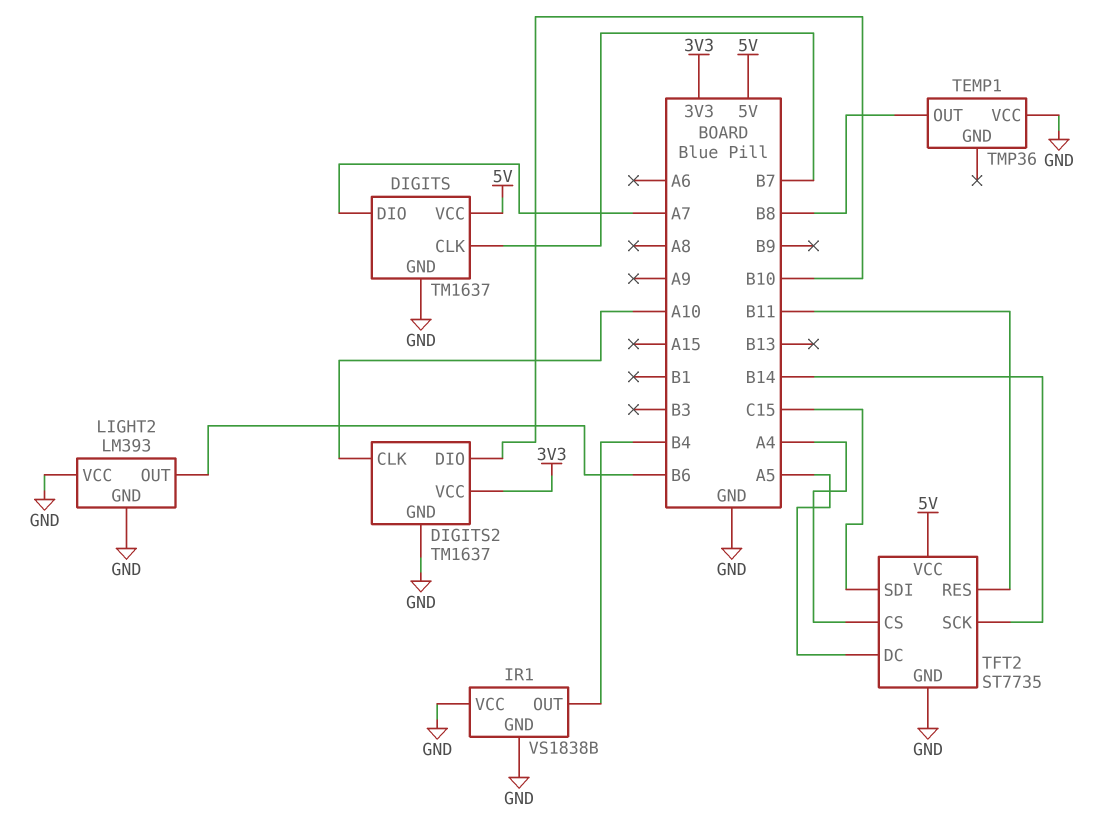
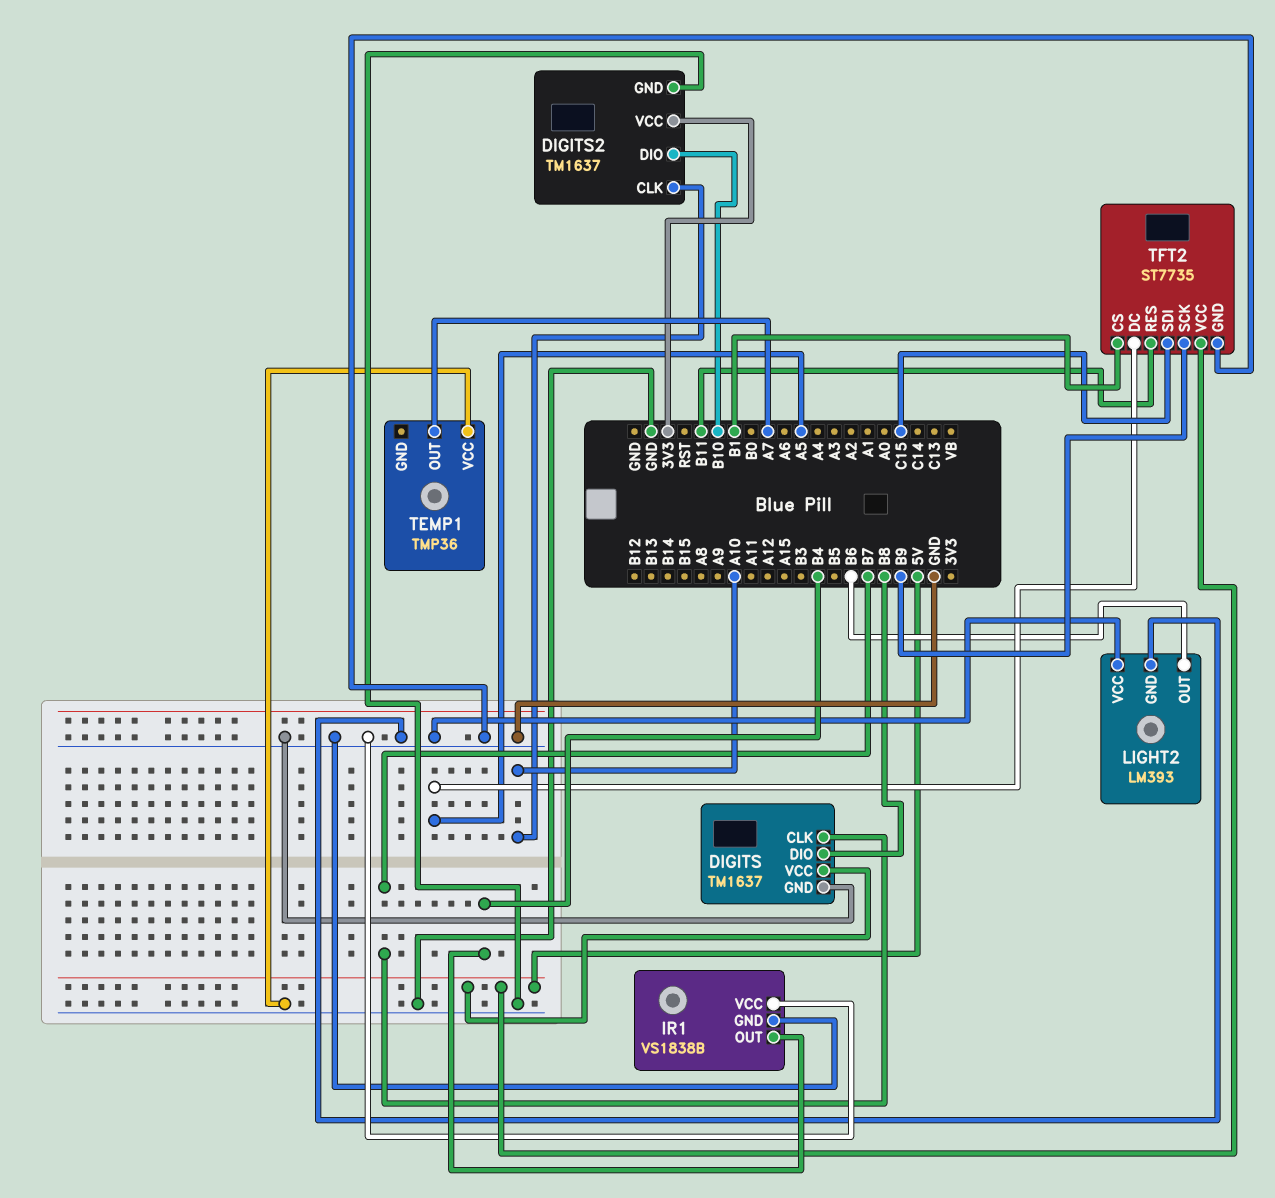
DIGITS pin DIO: A7 -> B8
TEMP1 pin OUT: B8 -> A7
TFT2 pin CS: A4 -> B1
TFT2 pin SCK: B14 -> B9

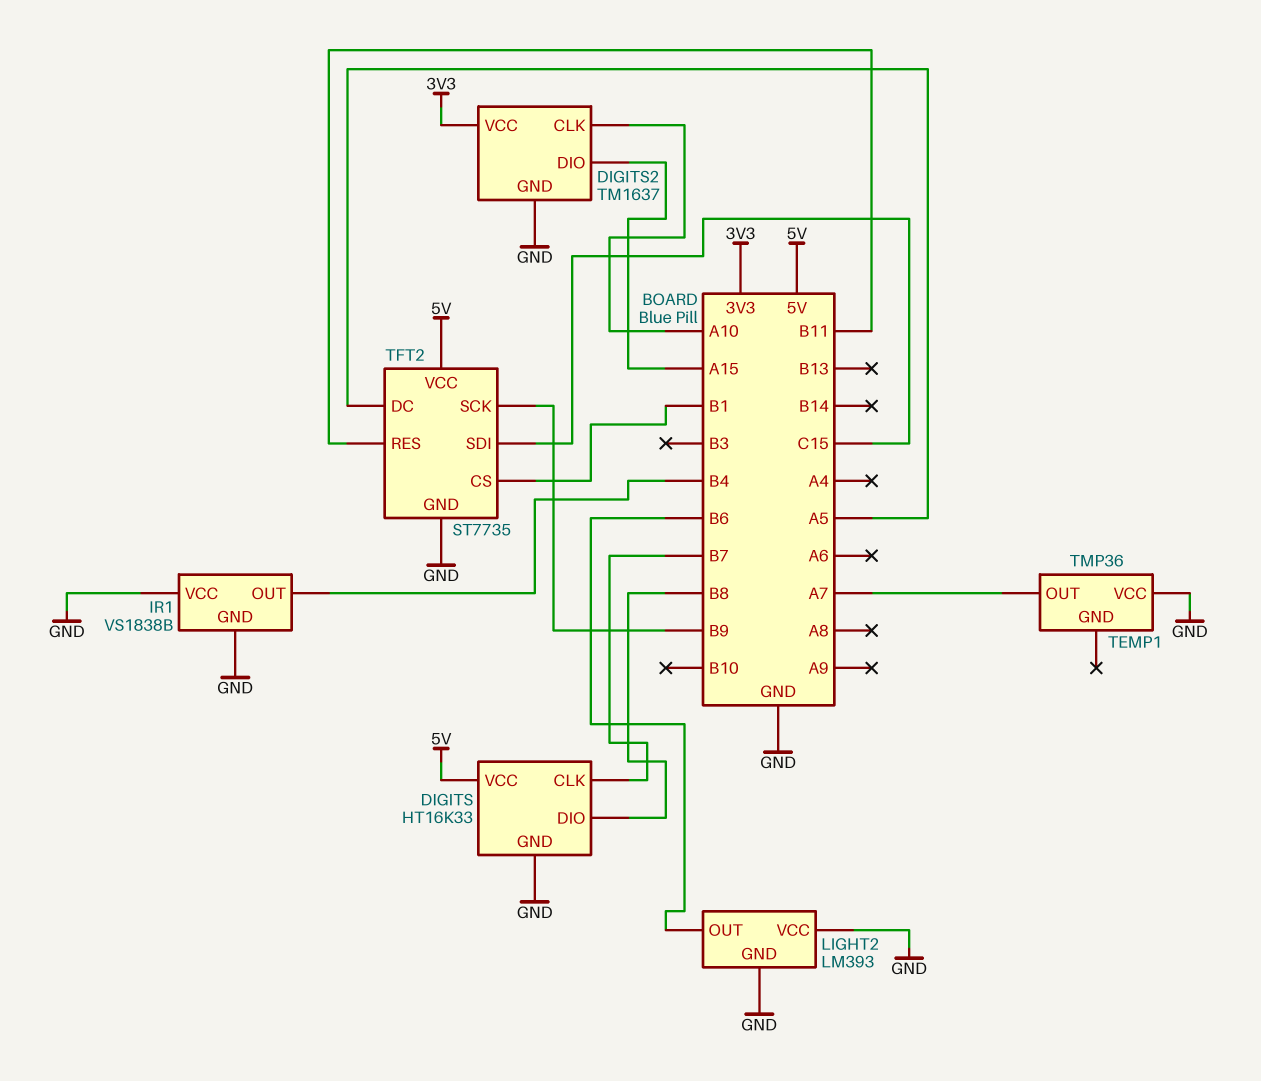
DIGITS: TM1637 -> HT16K33
DIGITS2 pin DIO: B10 -> A15

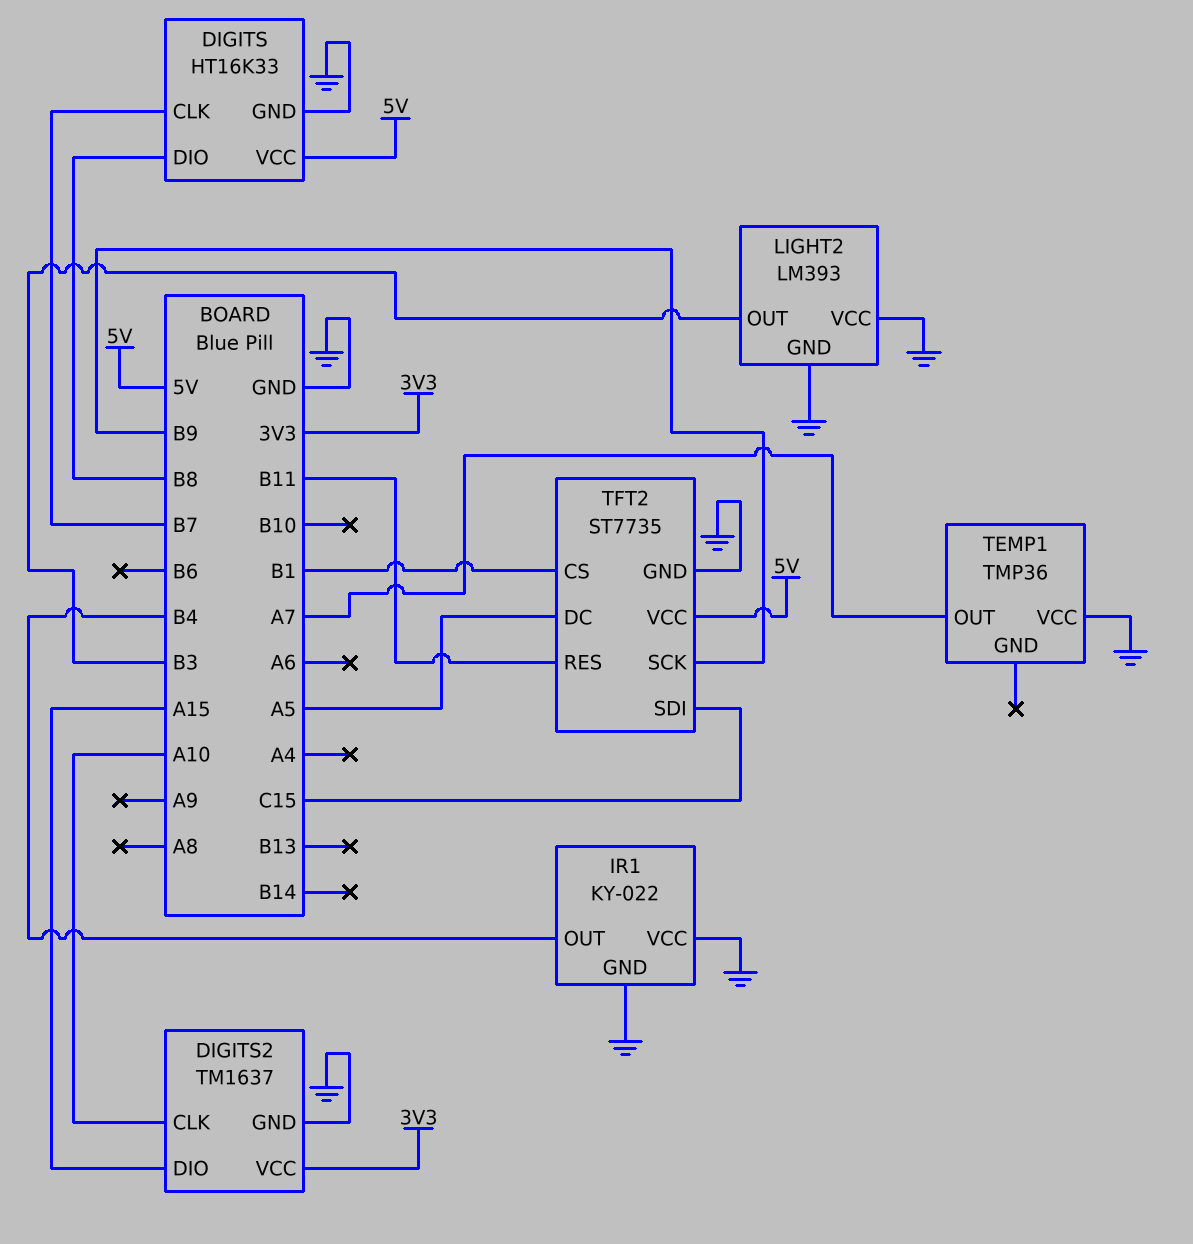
IR1: VS1838B -> KY-022
LIGHT2 pin OUT: B6 -> B3

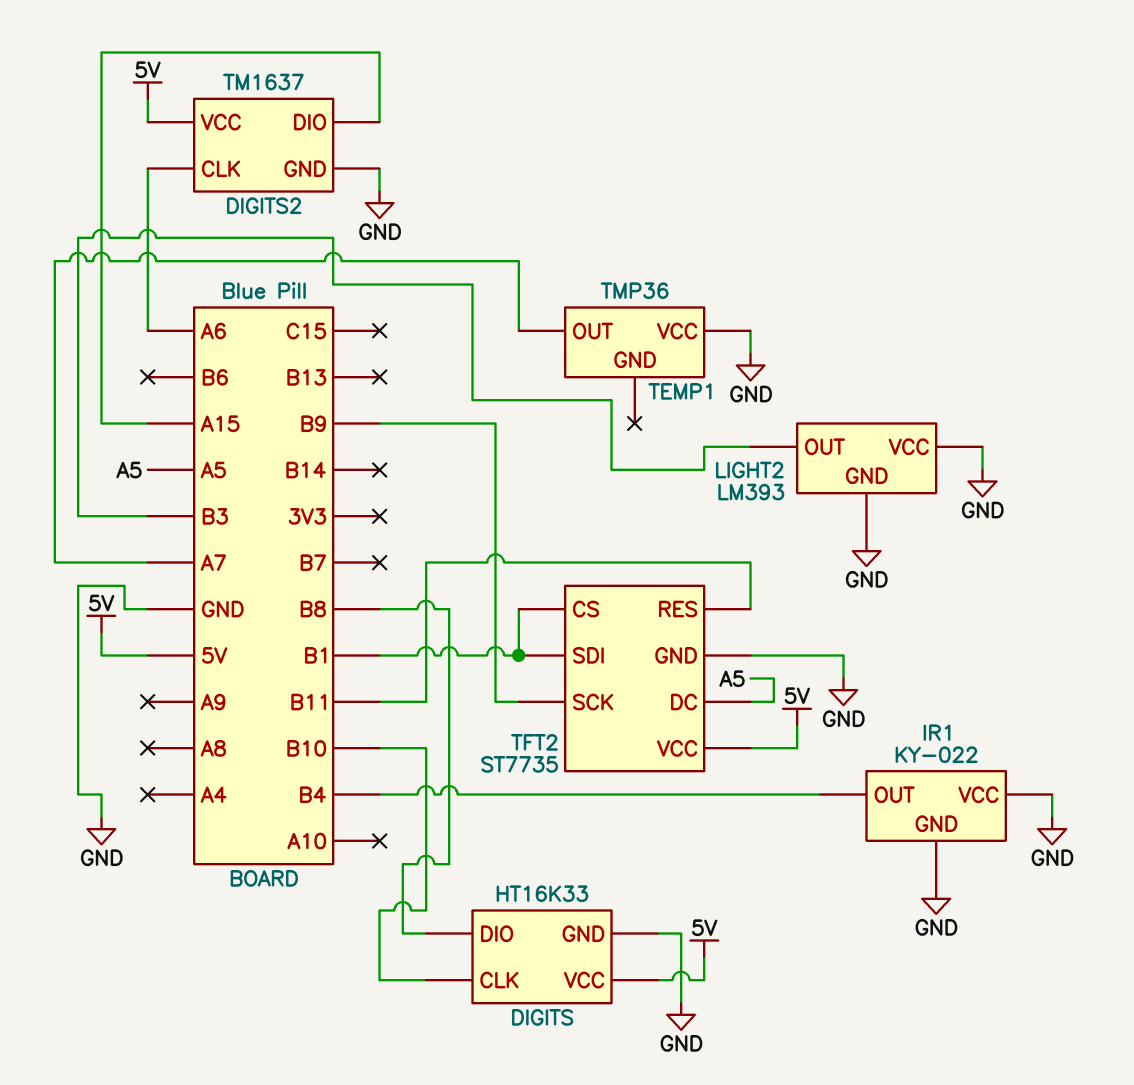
DIGITS pin CLK: B7 -> B10
DIGITS2 pin CLK: A10 -> A6
DIGITS2 pin VCC: 3V3 -> 5V
TFT2 pin SDI: C15 -> B1

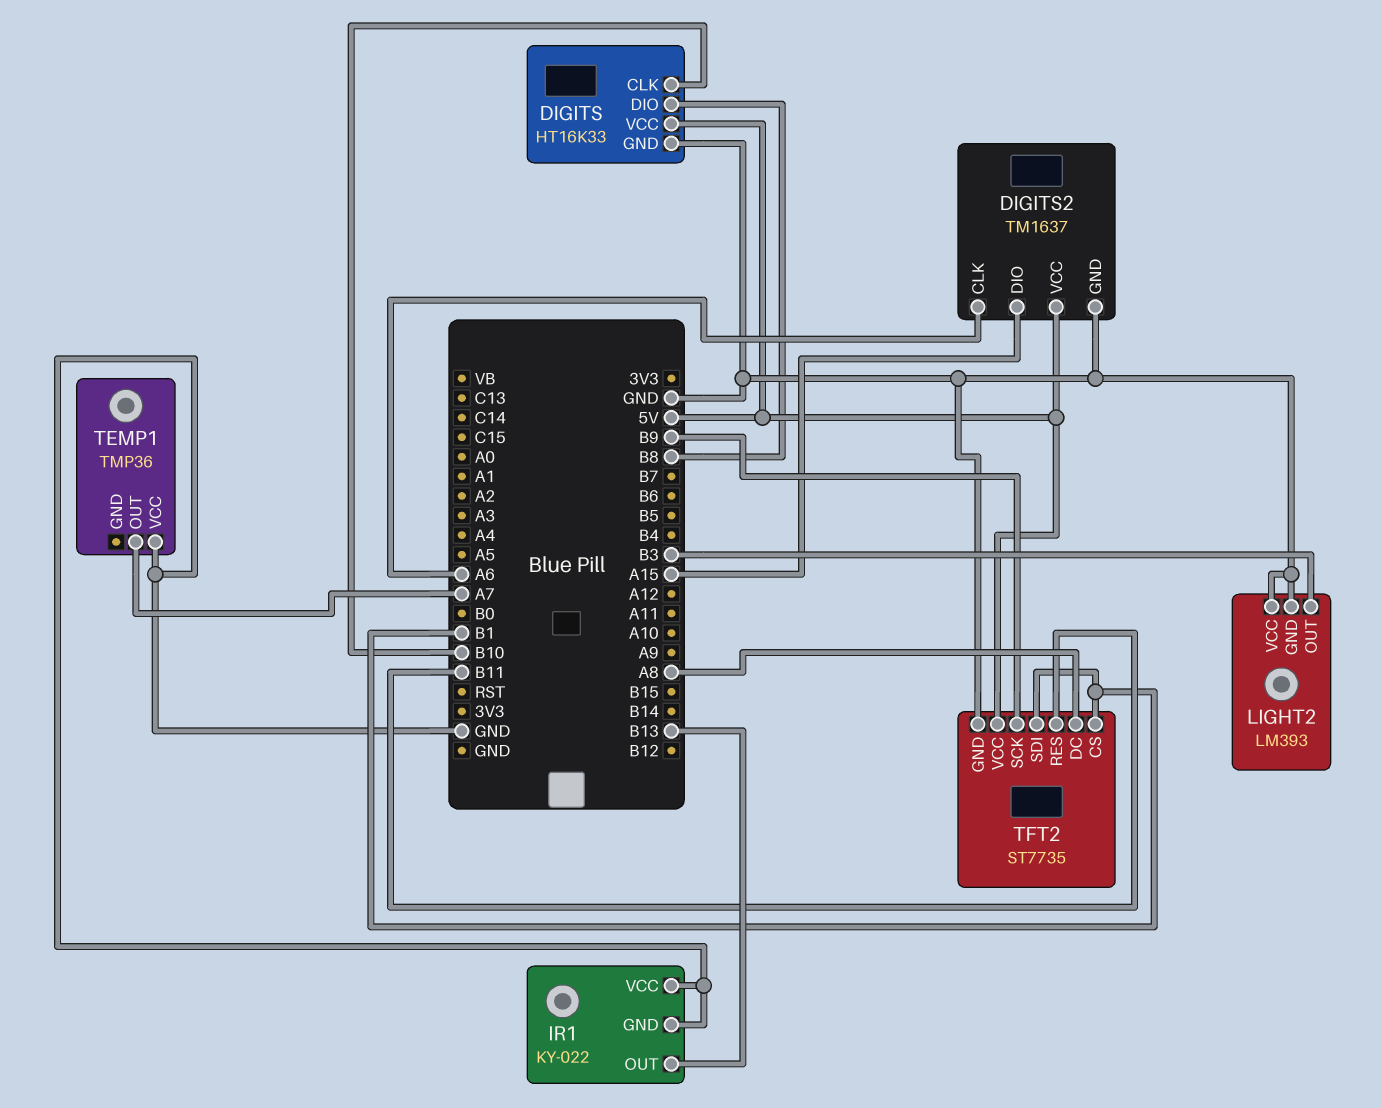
IR1 pin OUT: B4 -> B13
TFT2 pin DC: A5 -> A8

